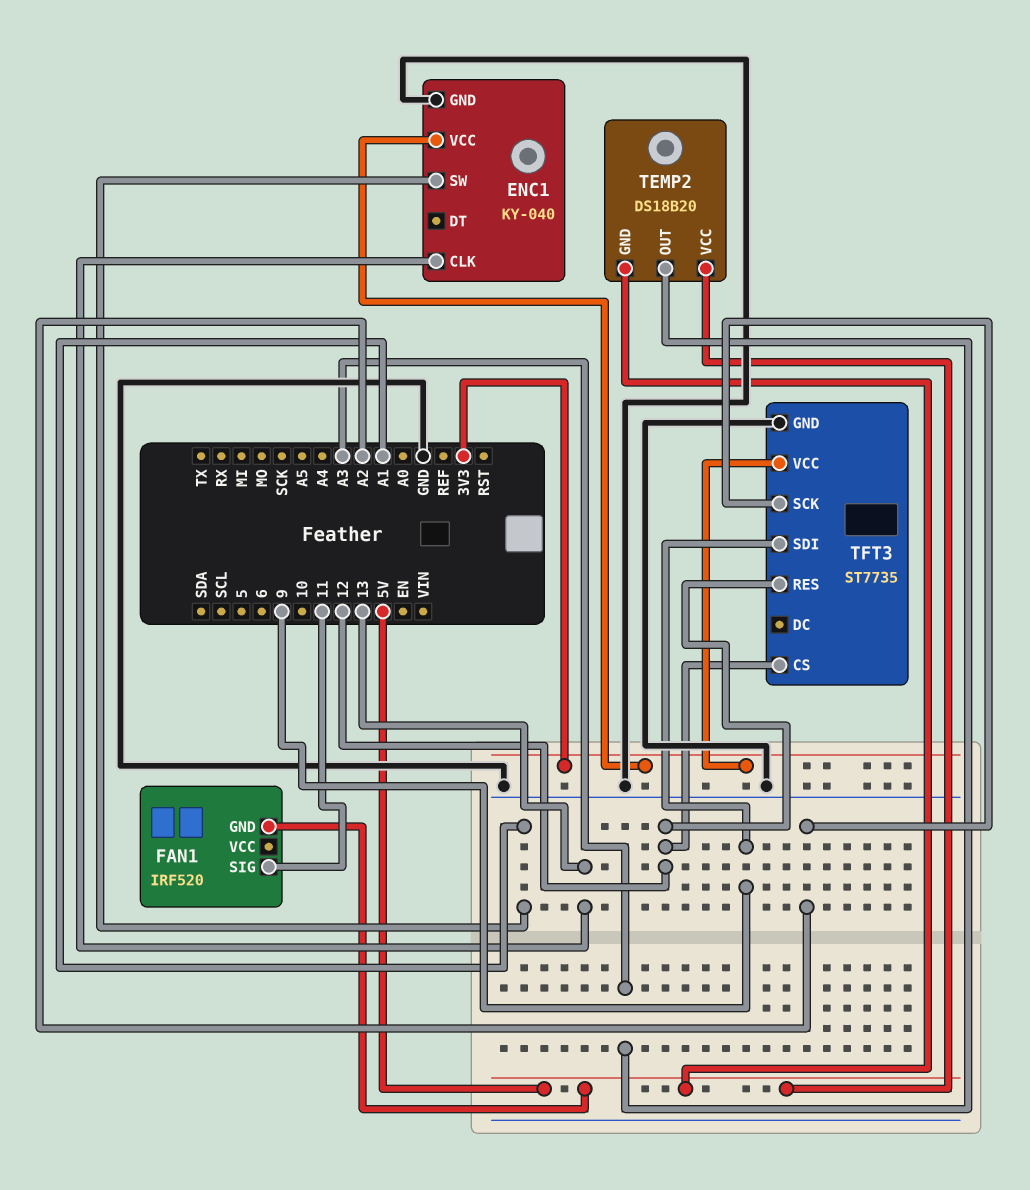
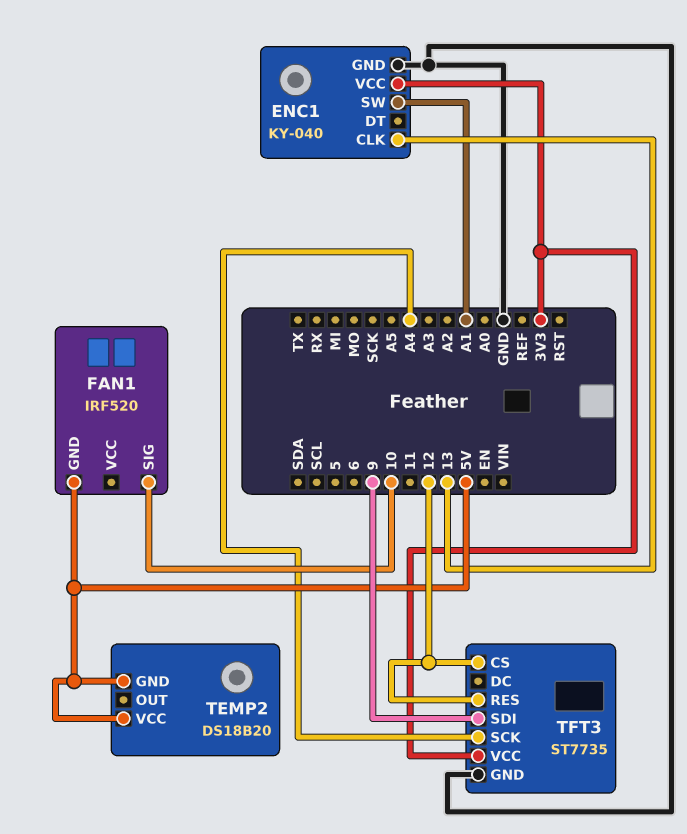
FAN1 pin SIG: 11 -> 10
TEMP2 pin OUT: A3 -> none
TFT3 pin SCK: A2 -> A4

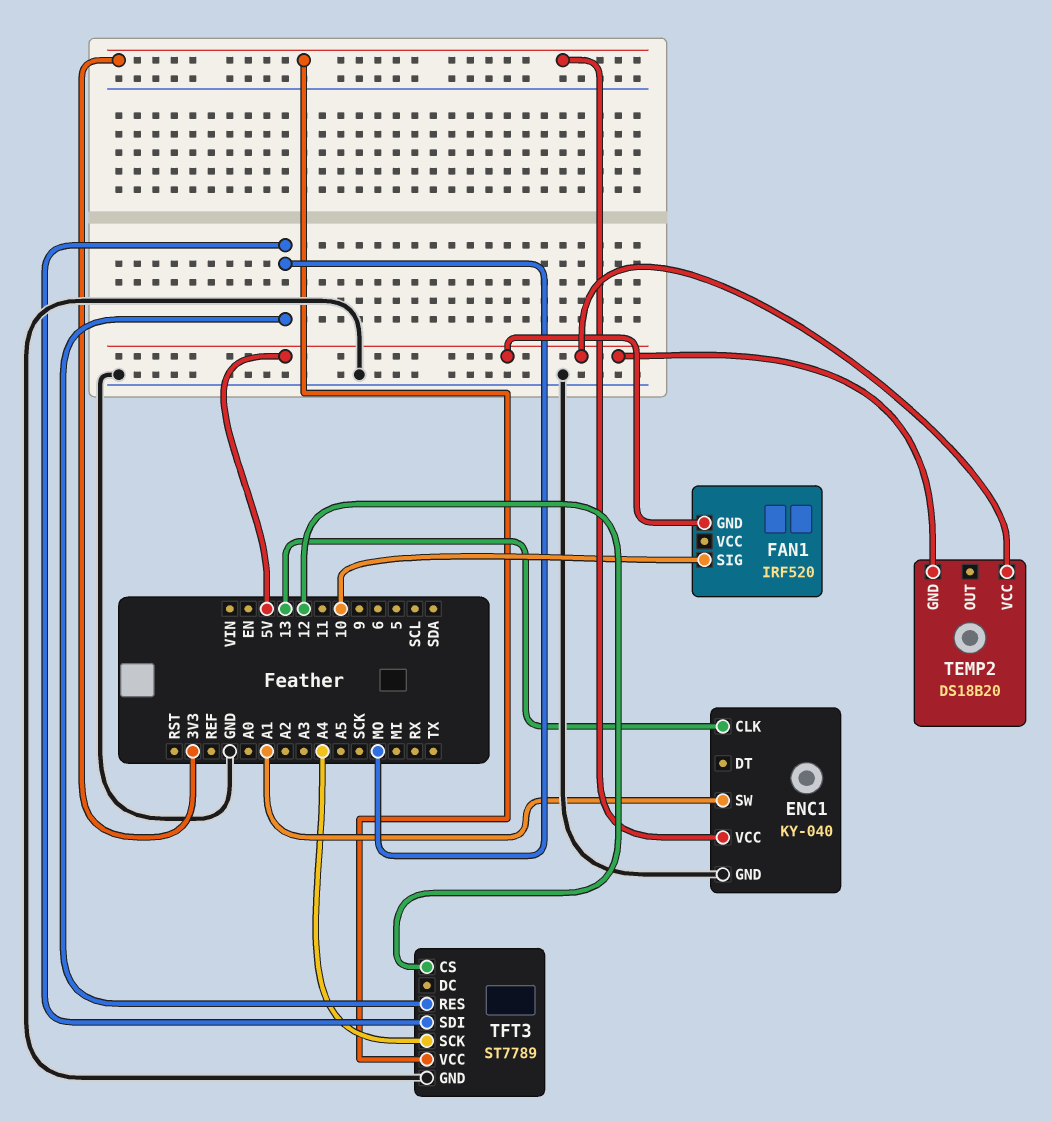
TFT3: ST7735 -> ST7789
TFT3 pin RES: 12 -> MO
TFT3 pin SDI: 9 -> MO

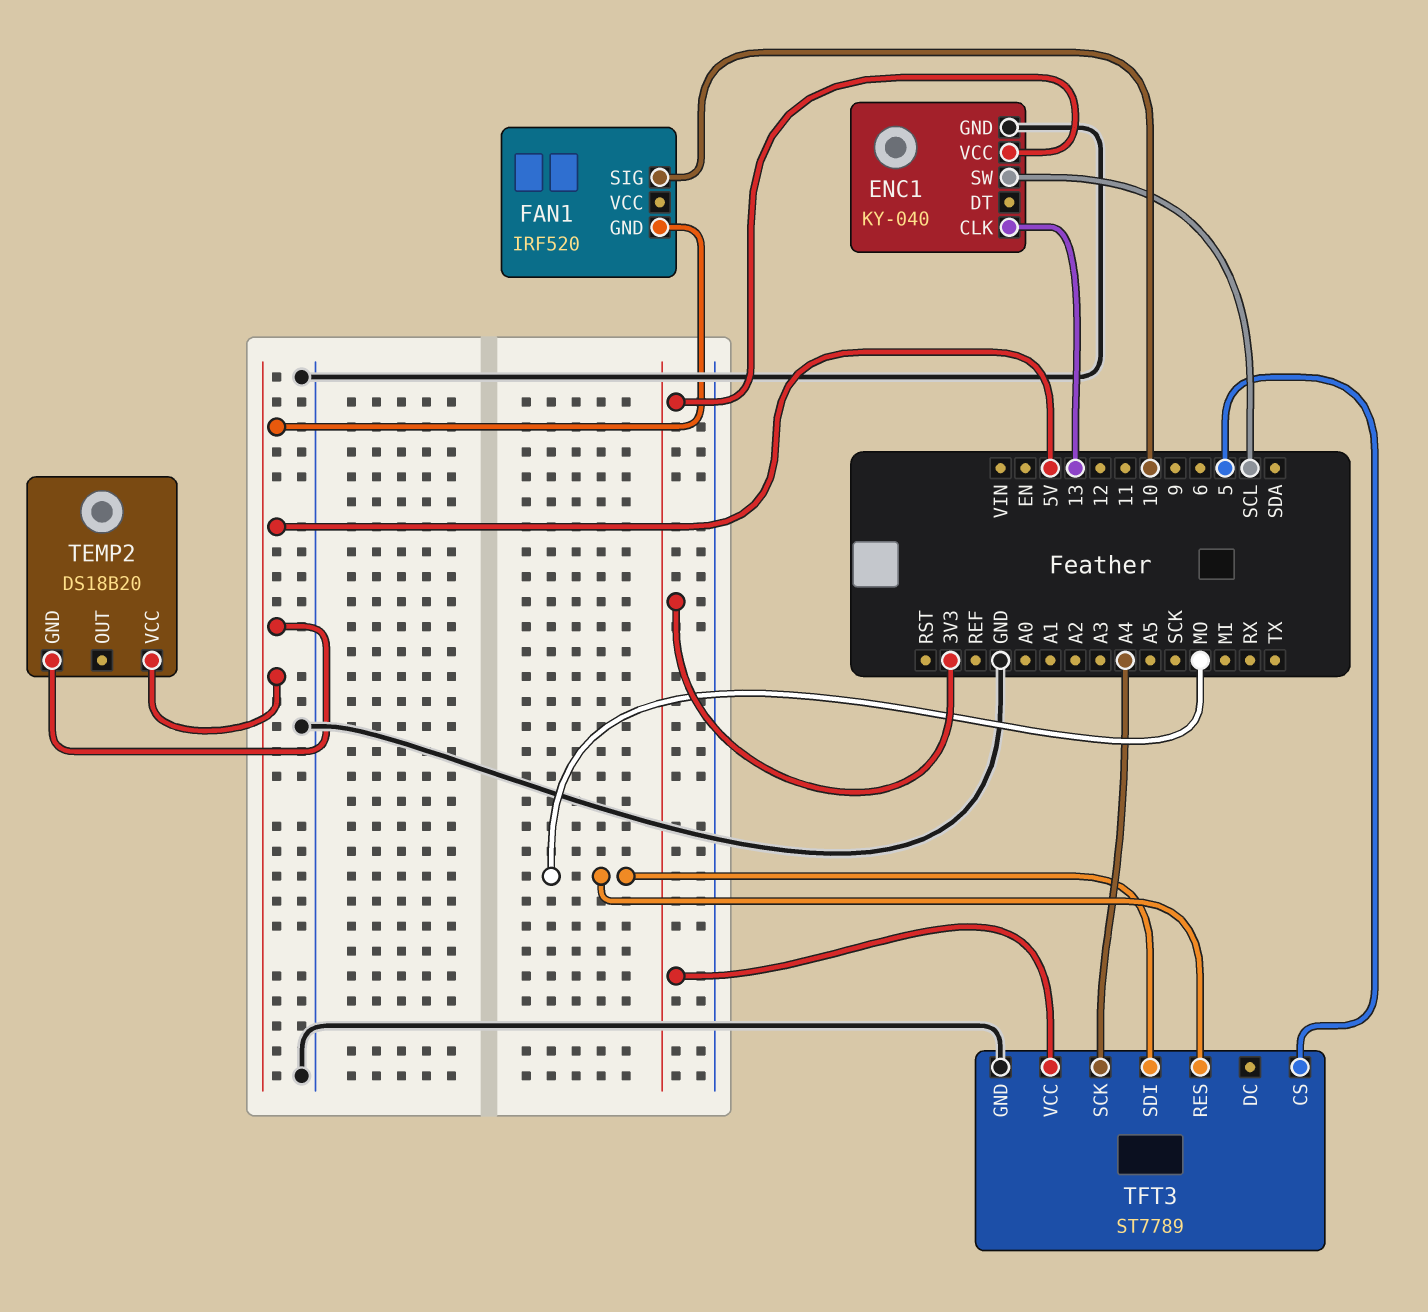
ENC1 pin SW: A1 -> SCL
TFT3 pin CS: 12 -> 5

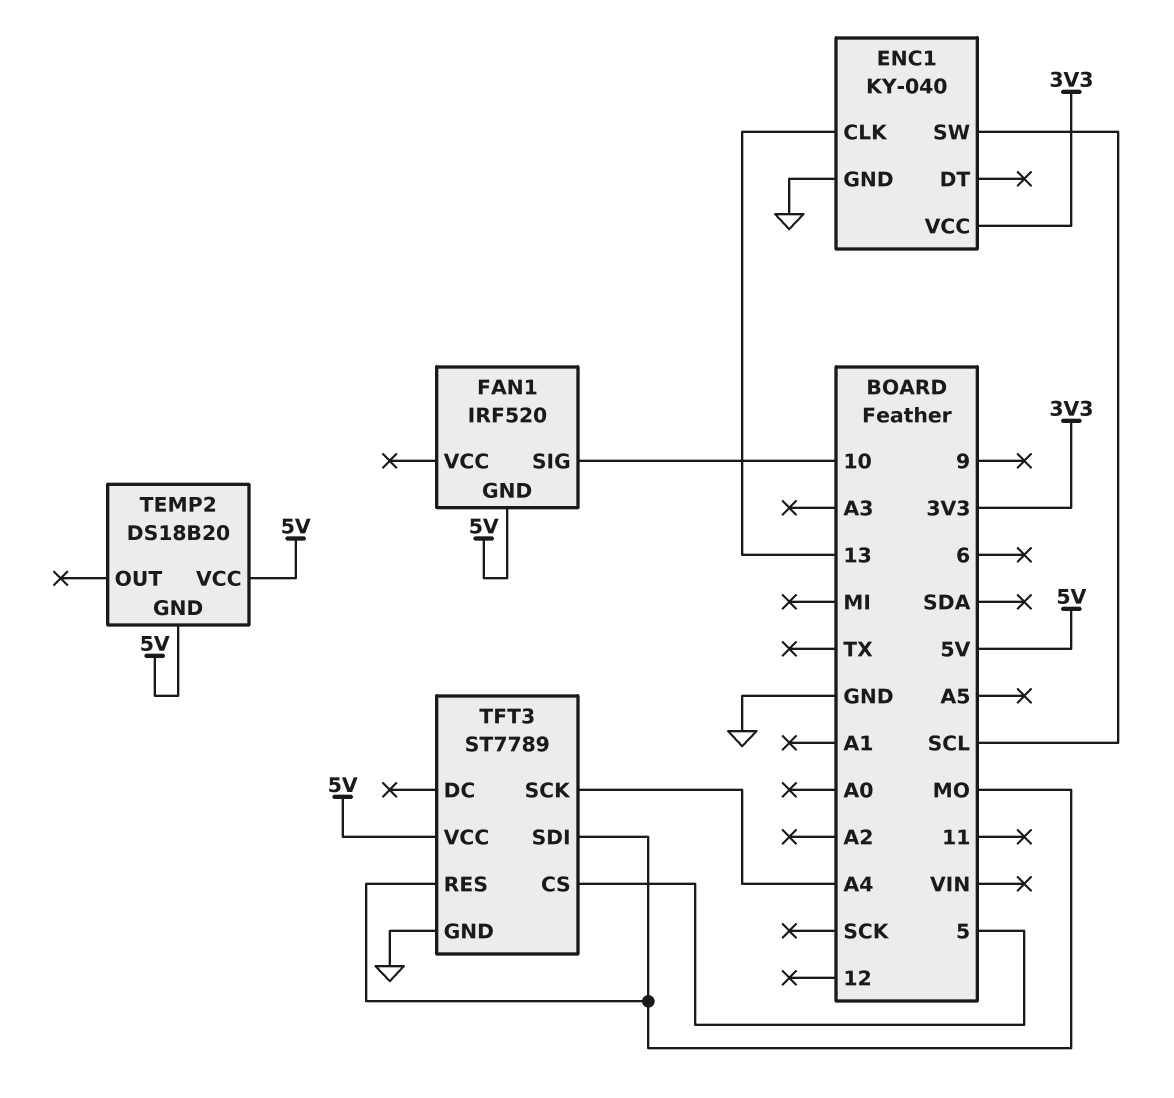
TFT3 pin VCC: 3V3 -> 5V

